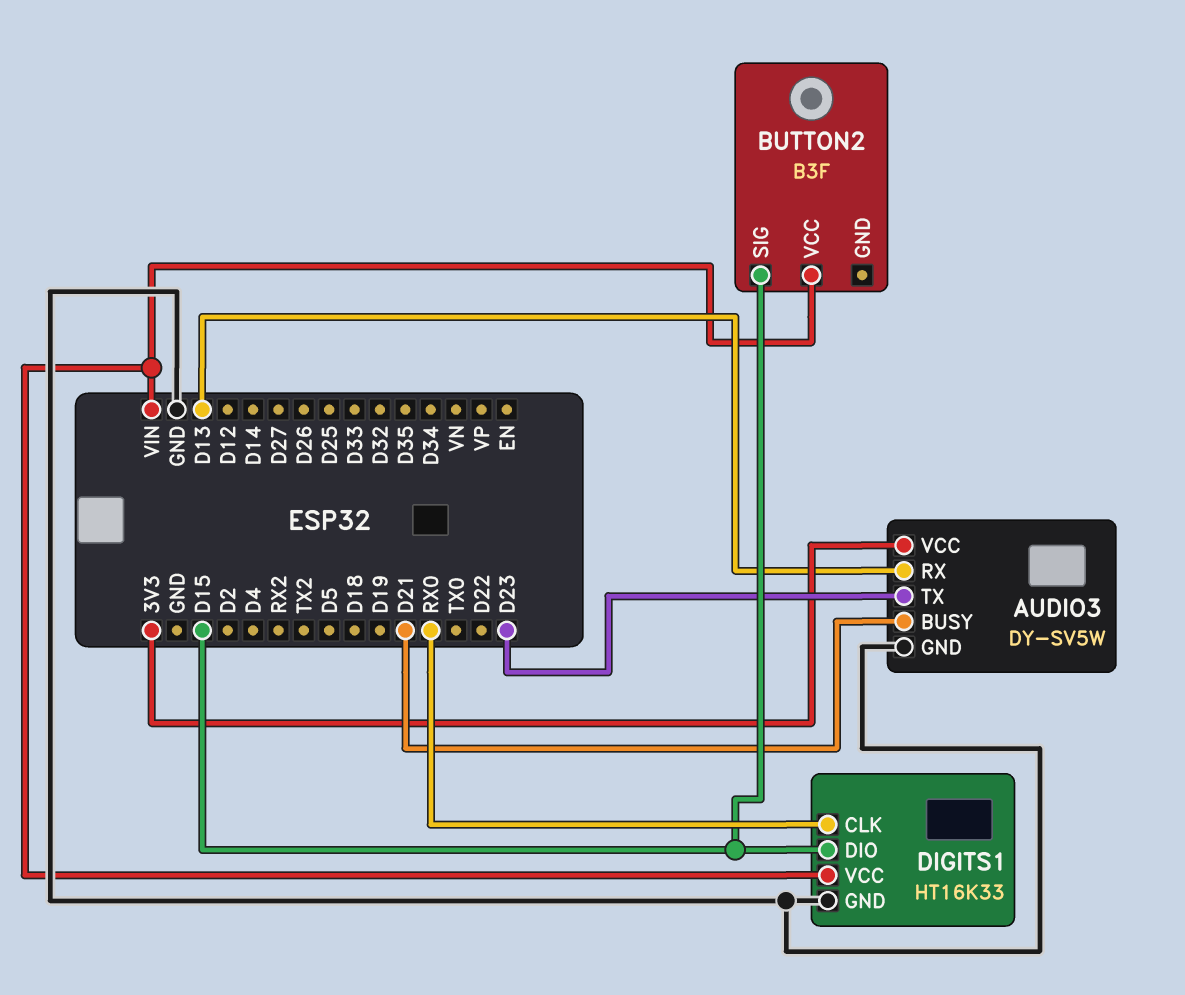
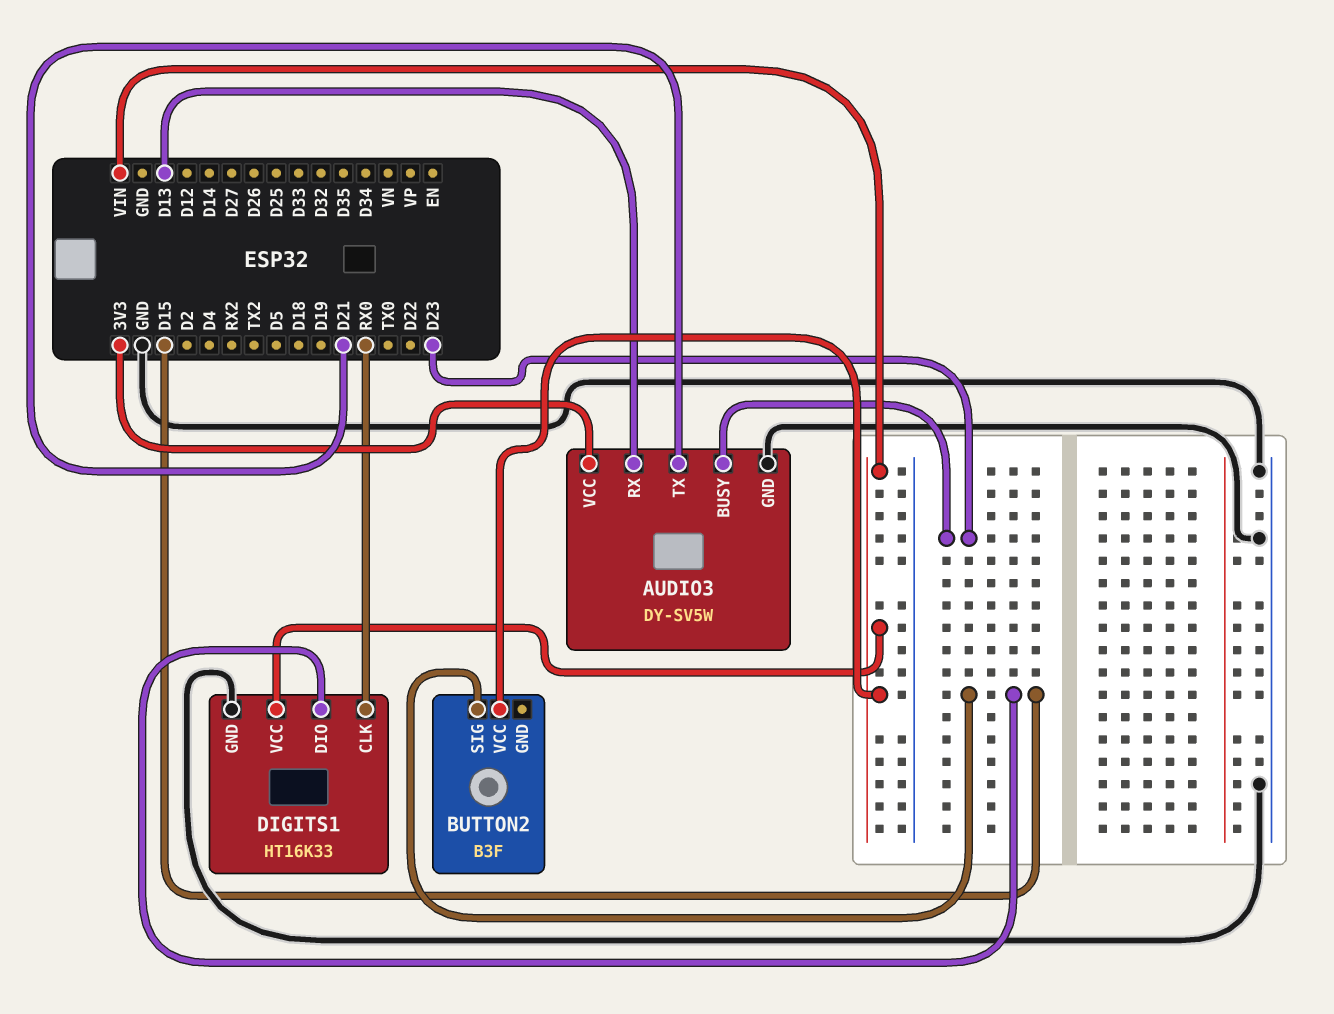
AUDIO3 pin BUSY: D21 -> D23
AUDIO3 pin TX: D23 -> D21

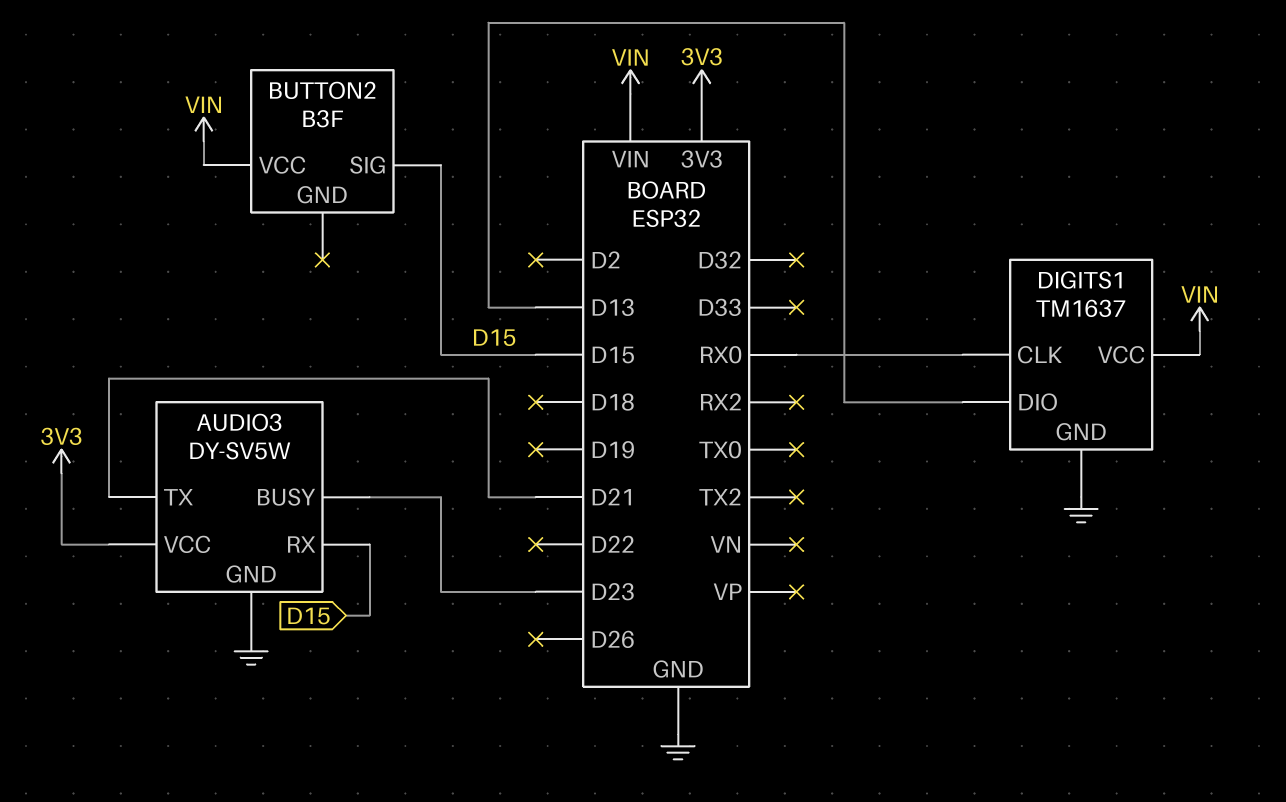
AUDIO3 pin RX: D13 -> D15
DIGITS1: HT16K33 -> TM1637
DIGITS1 pin DIO: D15 -> D13

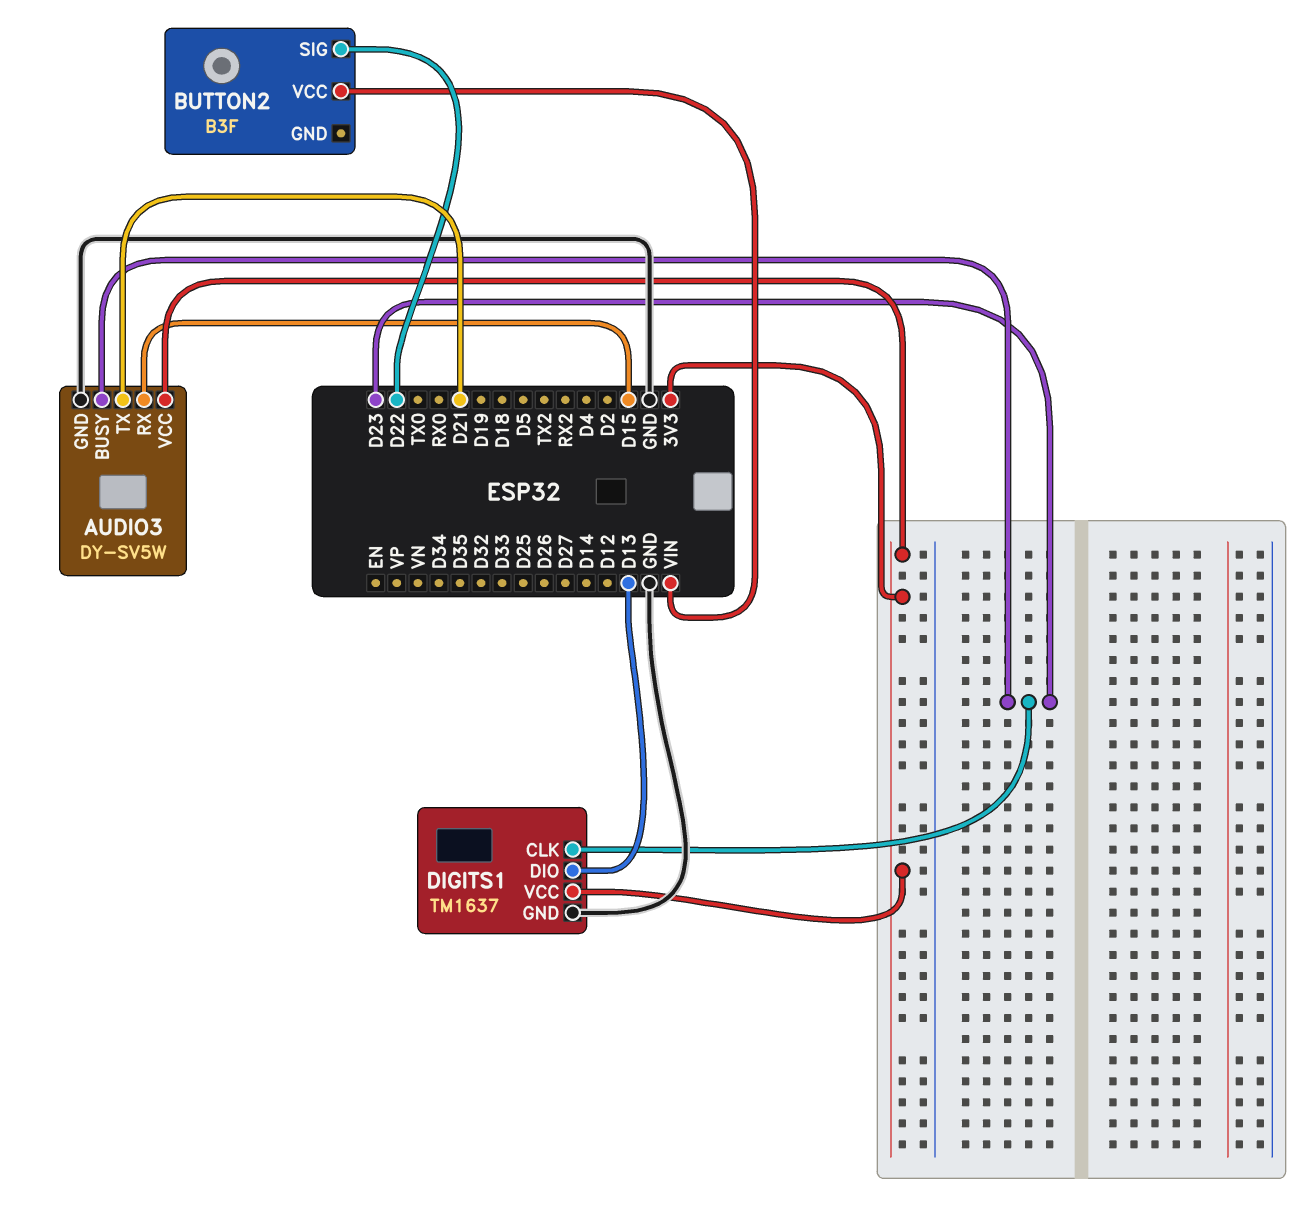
BUTTON2 pin SIG: D15 -> D22
DIGITS1 pin CLK: RX0 -> D23
DIGITS1 pin VCC: VIN -> 3V3

